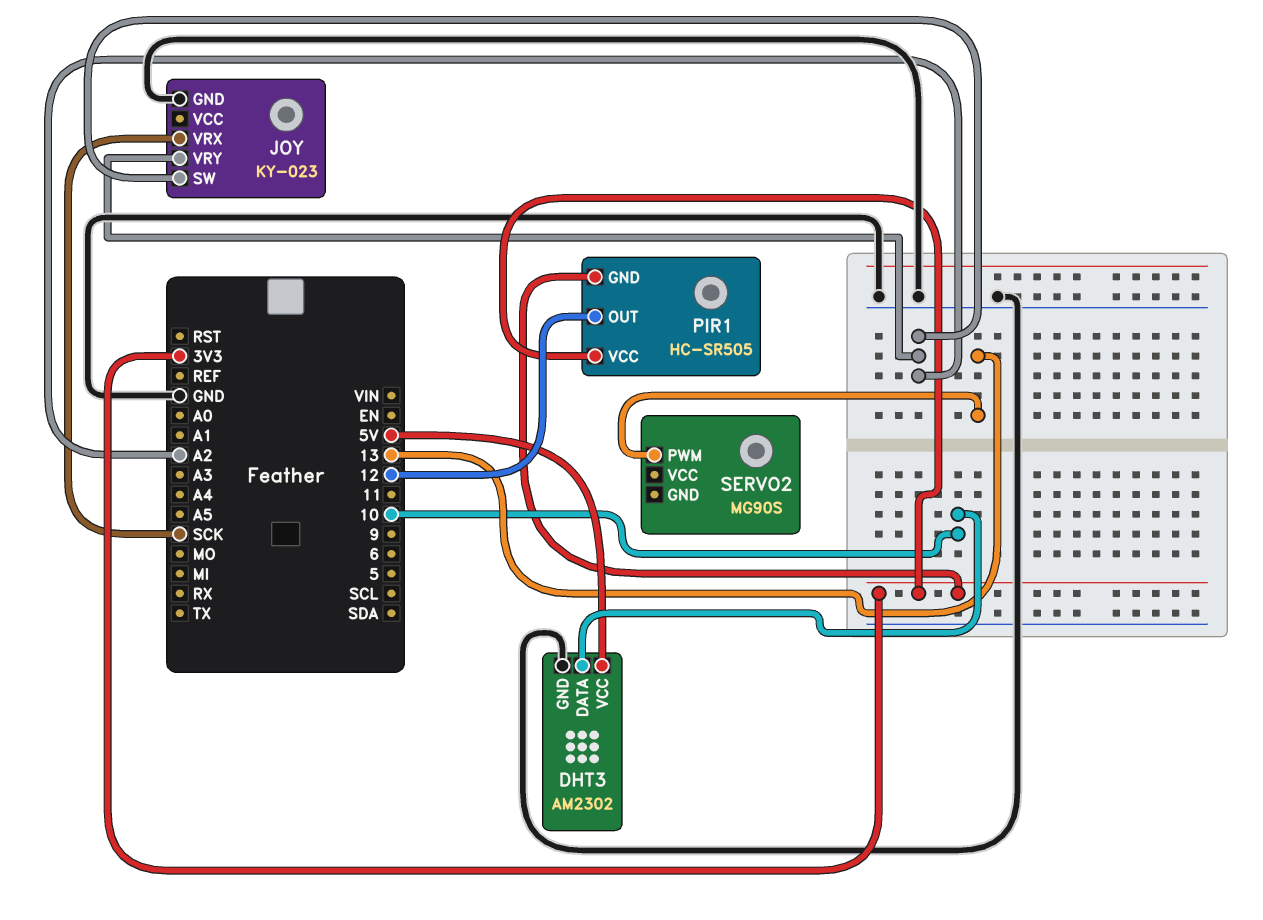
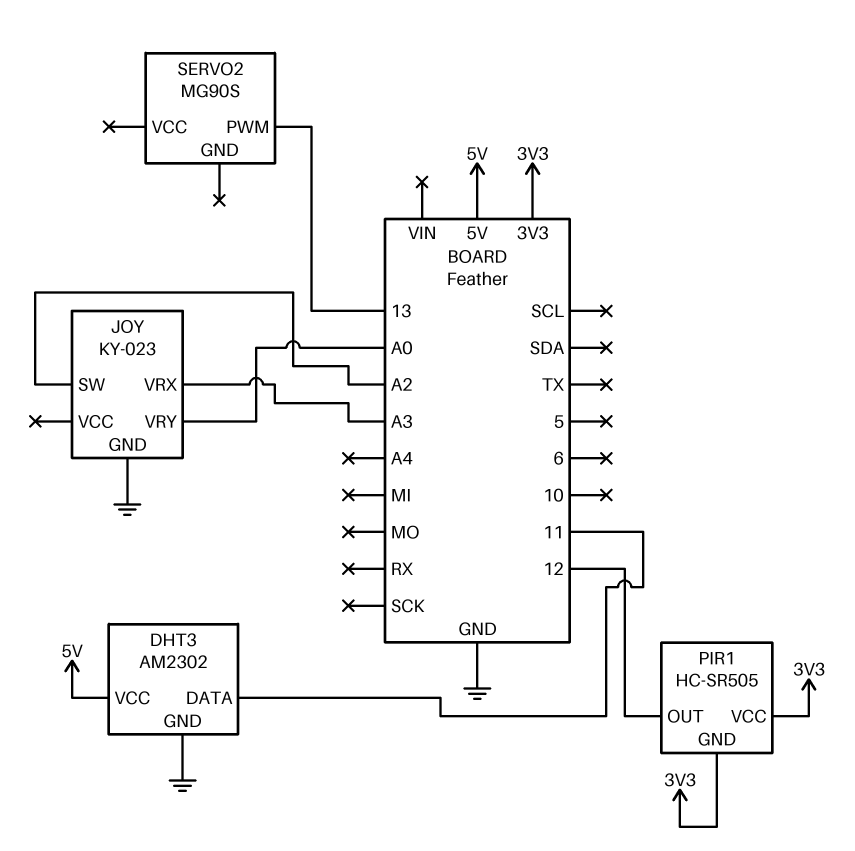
DHT3 pin DATA: 10 -> 11
JOY pin VRX: SCK -> A3
JOY pin VRY: A2 -> A0

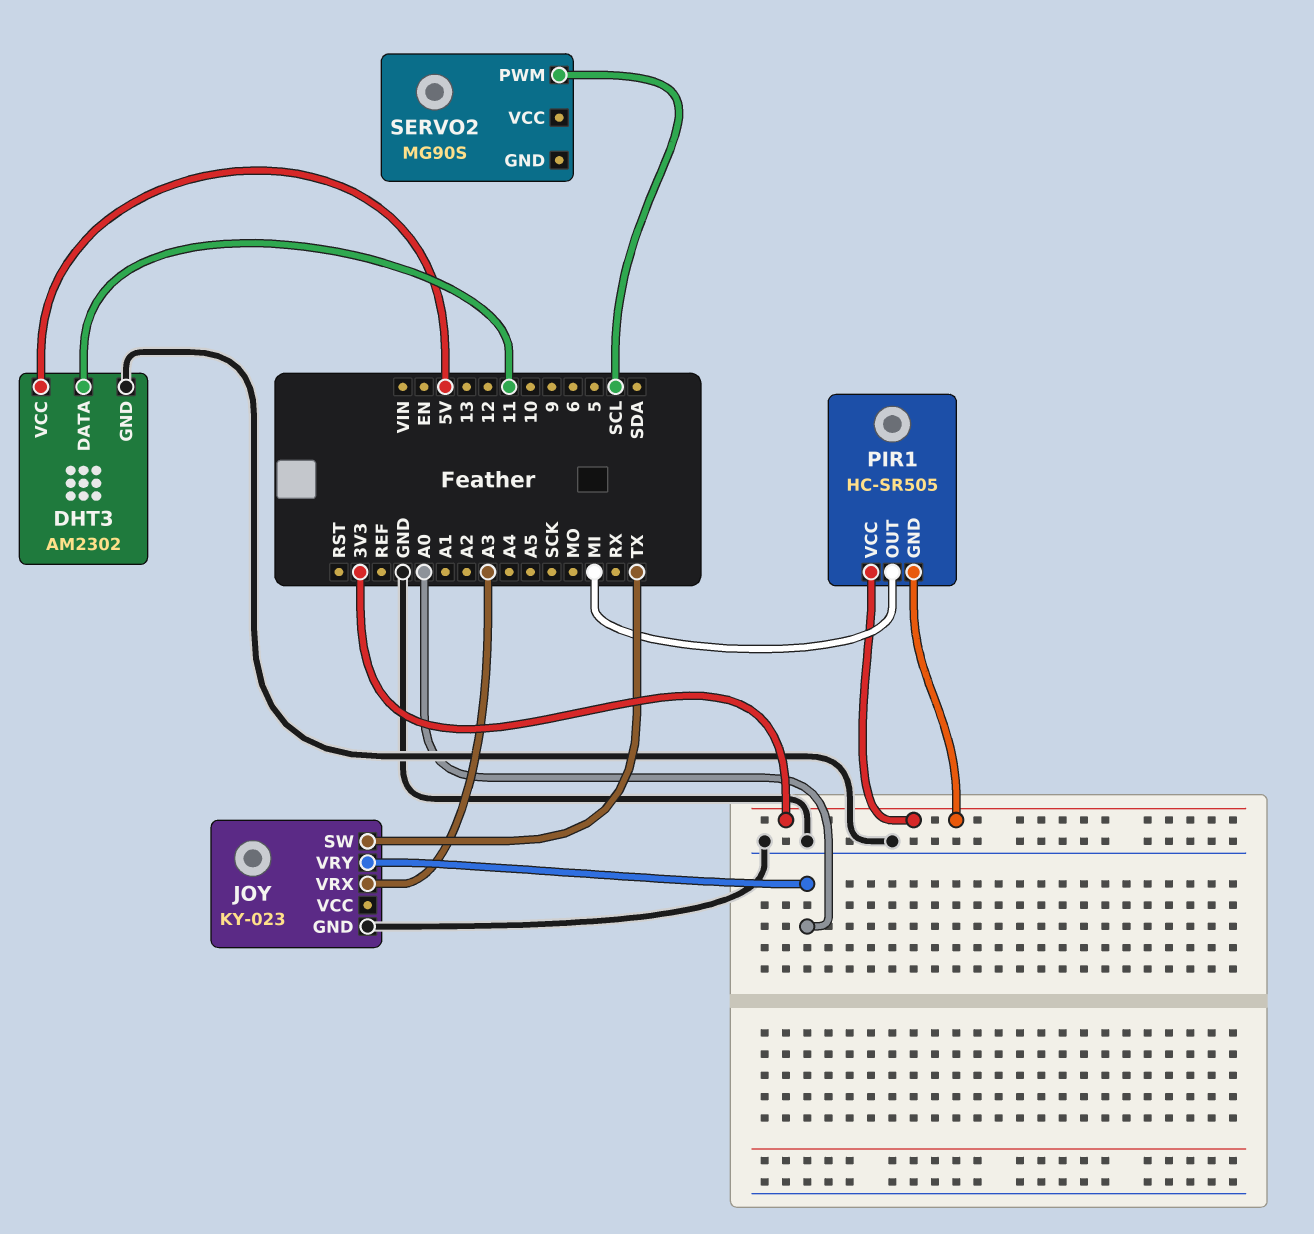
JOY pin SW: A2 -> TX
PIR1 pin OUT: 12 -> MI
SERVO2 pin PWM: 13 -> SCL

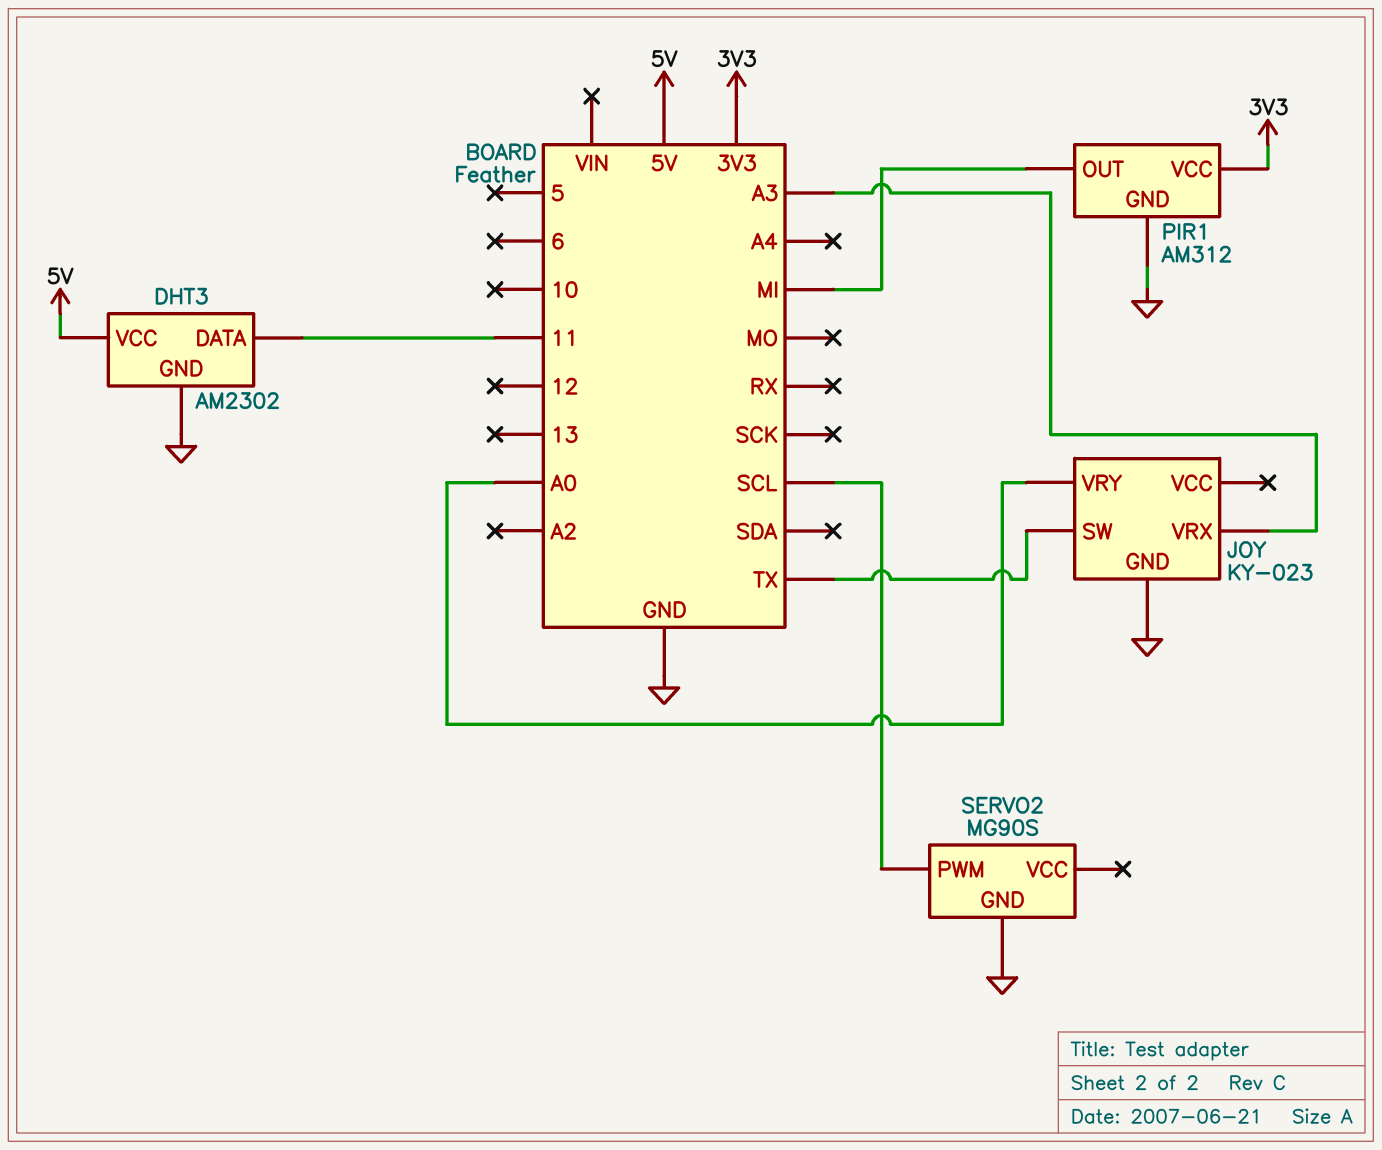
PIR1: HC-SR505 -> AM312
PIR1 pin GND: 3V3 -> GND
SERVO2 pin GND: none -> GND

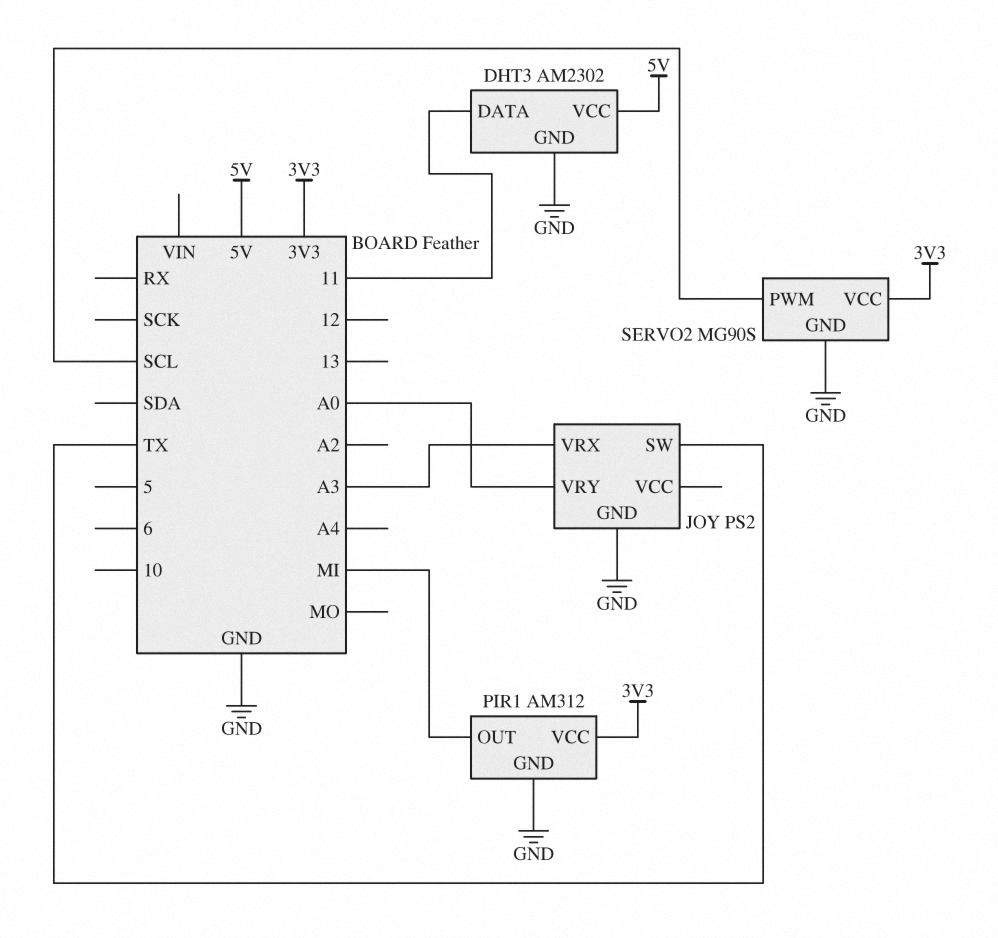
JOY: KY-023 -> PS2
SERVO2 pin VCC: none -> 3V3

